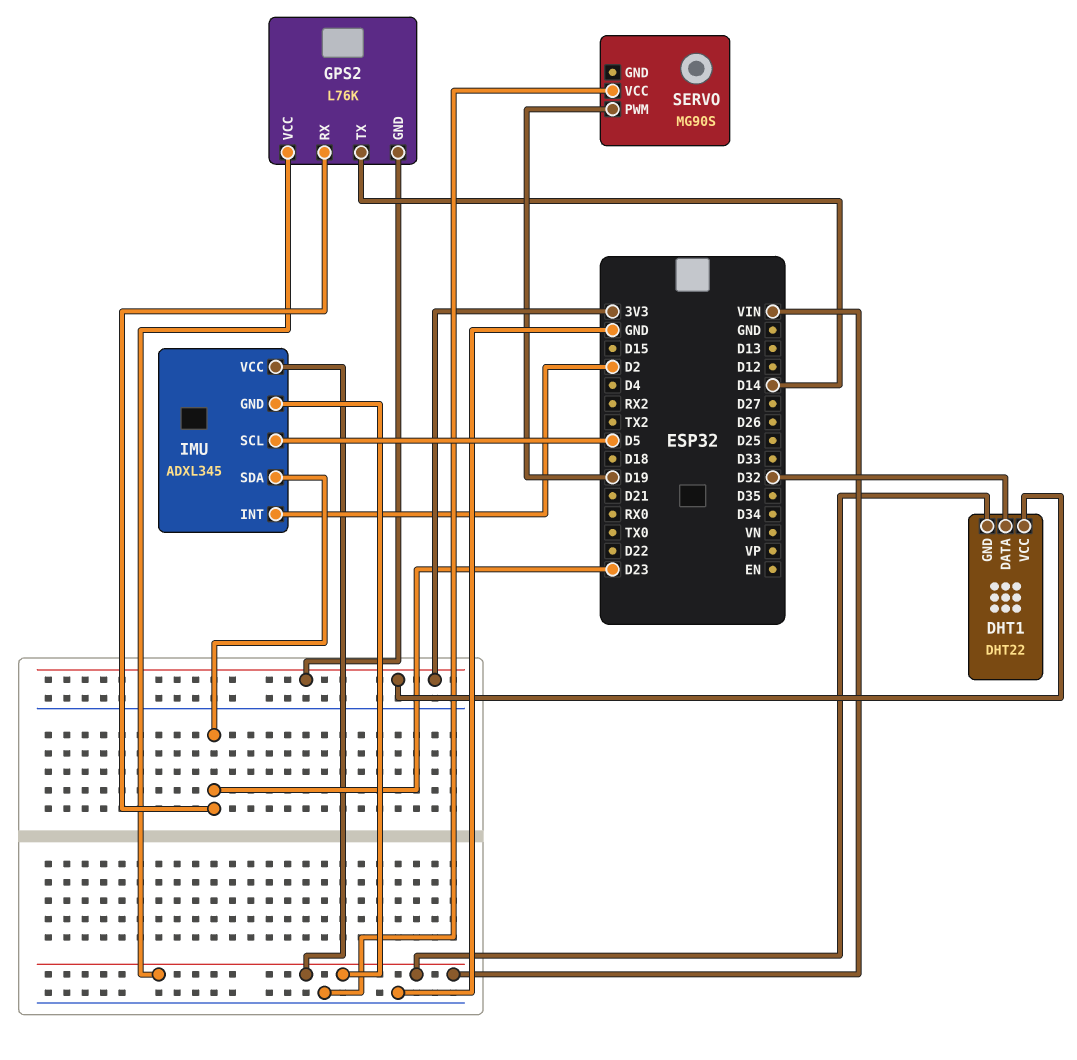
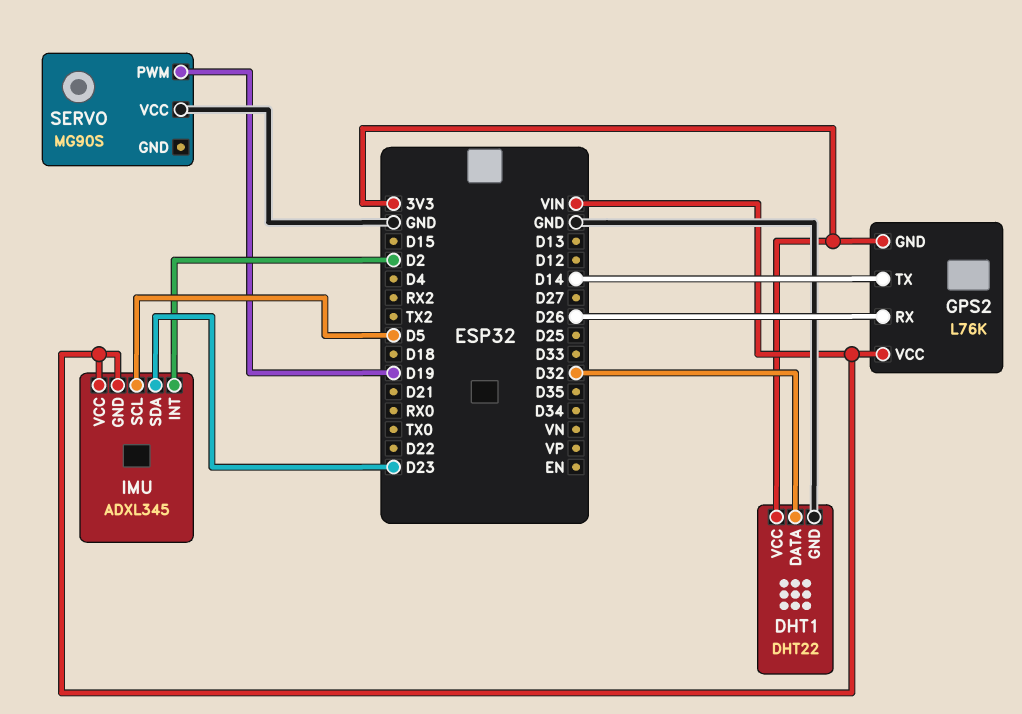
DHT1 pin GND: VIN -> GND
GPS2 pin RX: D23 -> D26

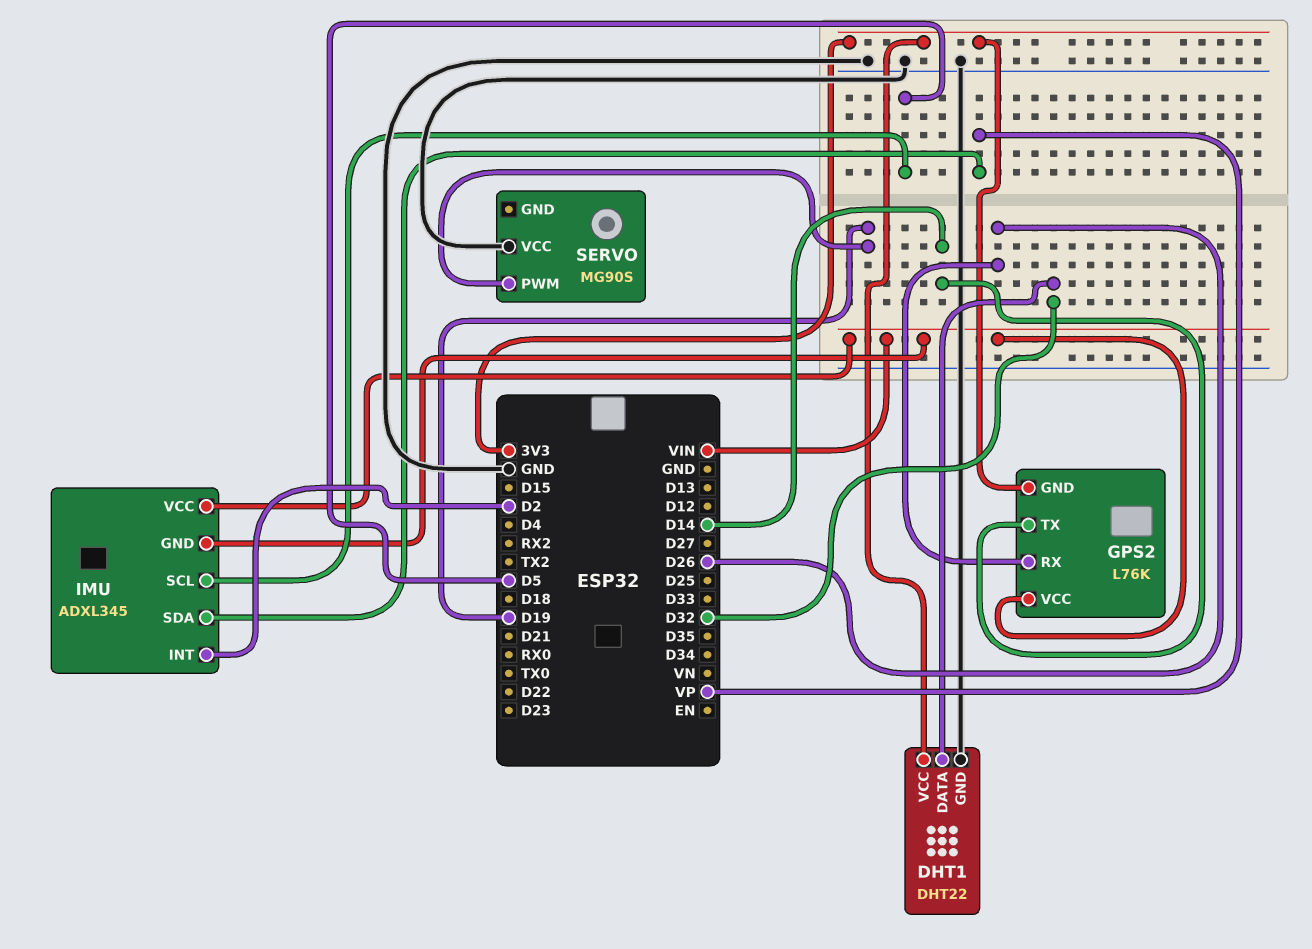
IMU pin SDA: D23 -> VP

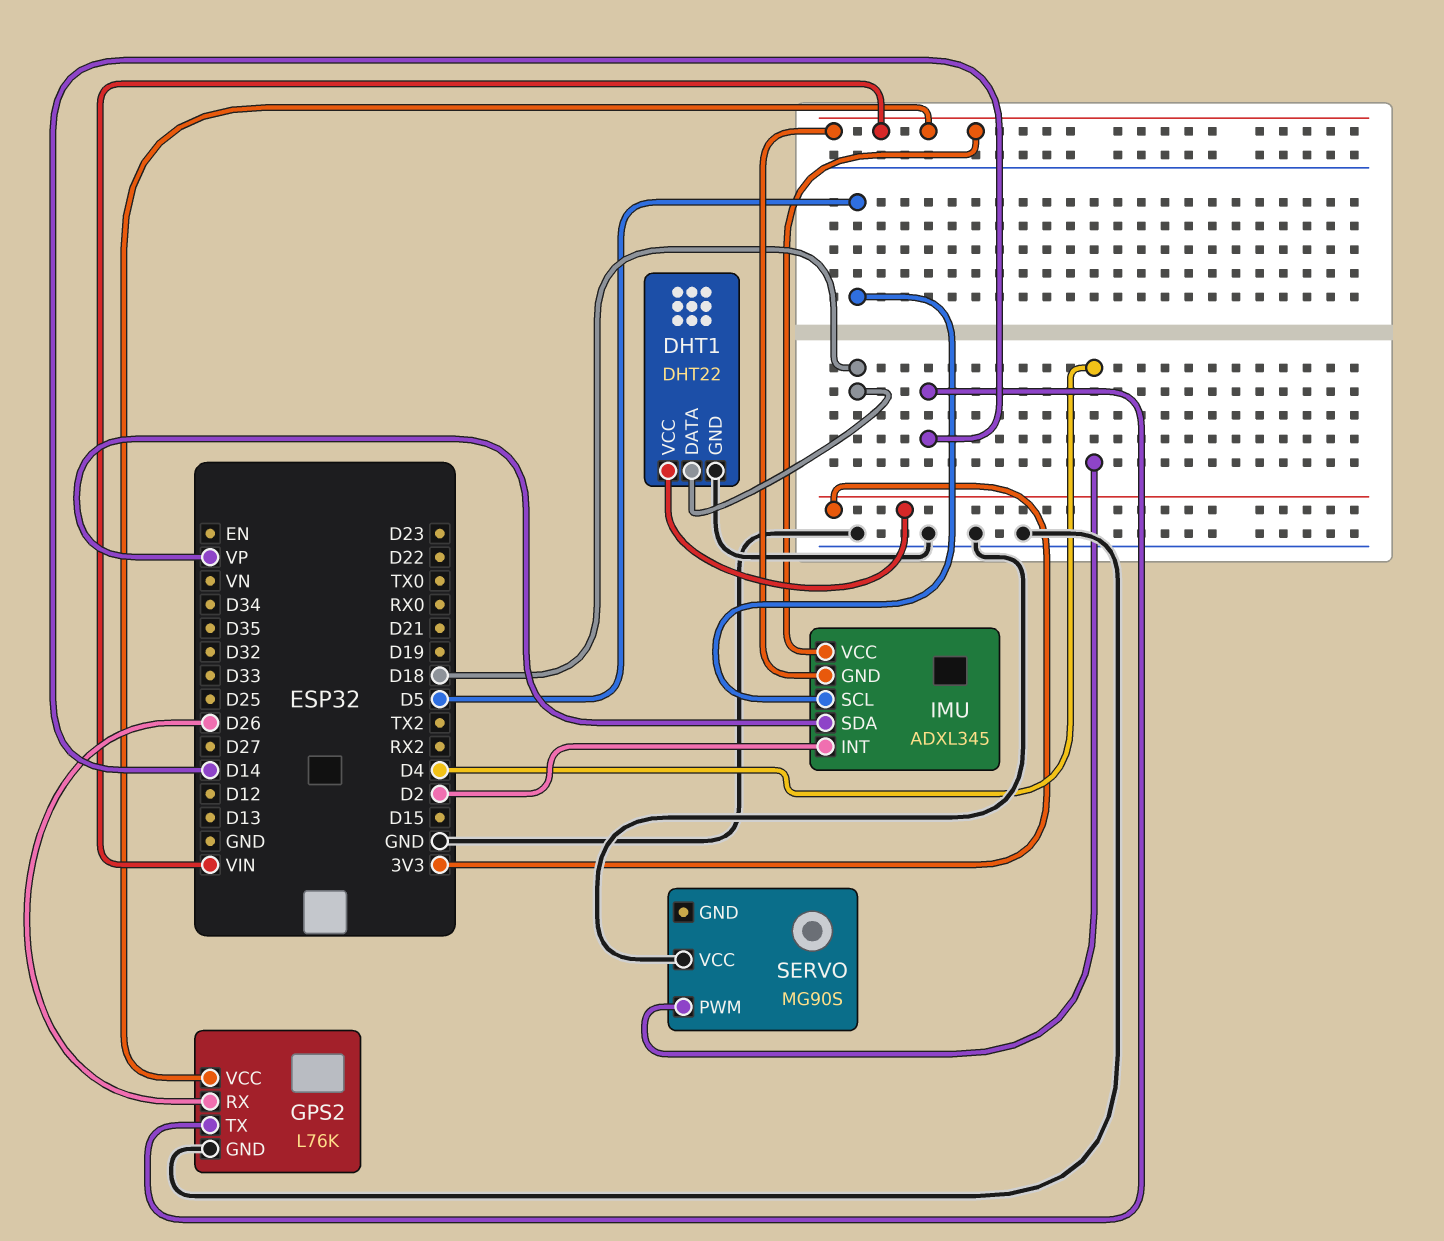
DHT1 pin DATA: D32 -> D18
GPS2 pin GND: 3V3 -> GND
SERVO pin PWM: D19 -> D4

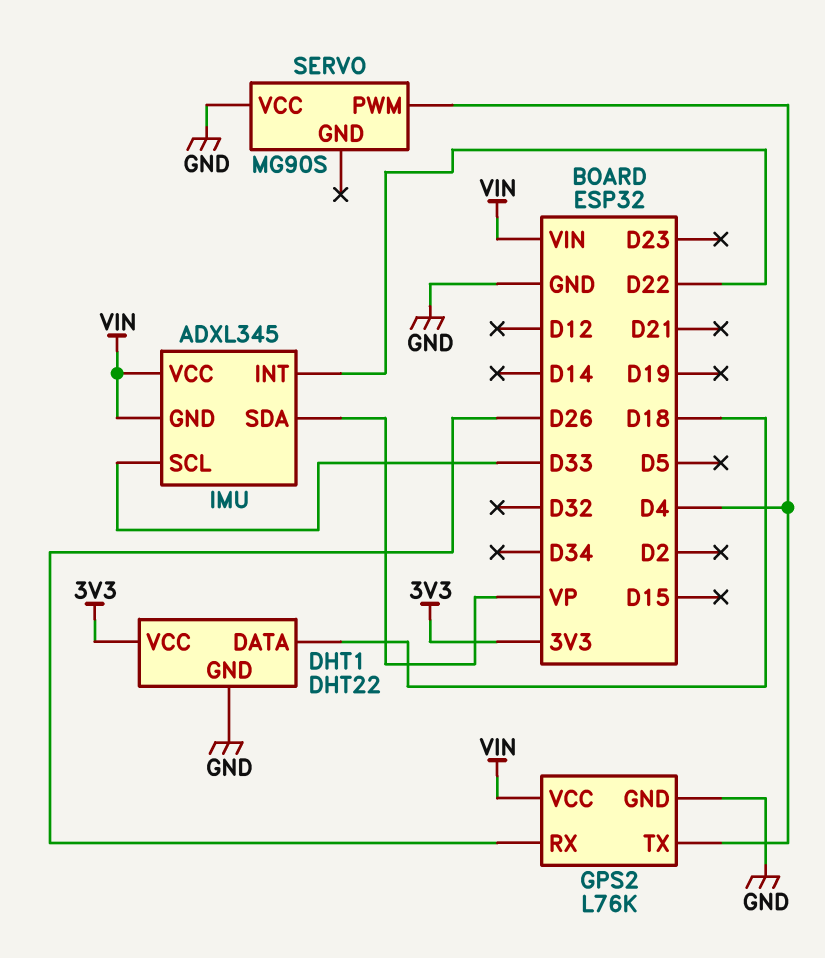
GPS2 pin TX: D14 -> D4
IMU pin INT: D2 -> D22
IMU pin SCL: D5 -> D33

